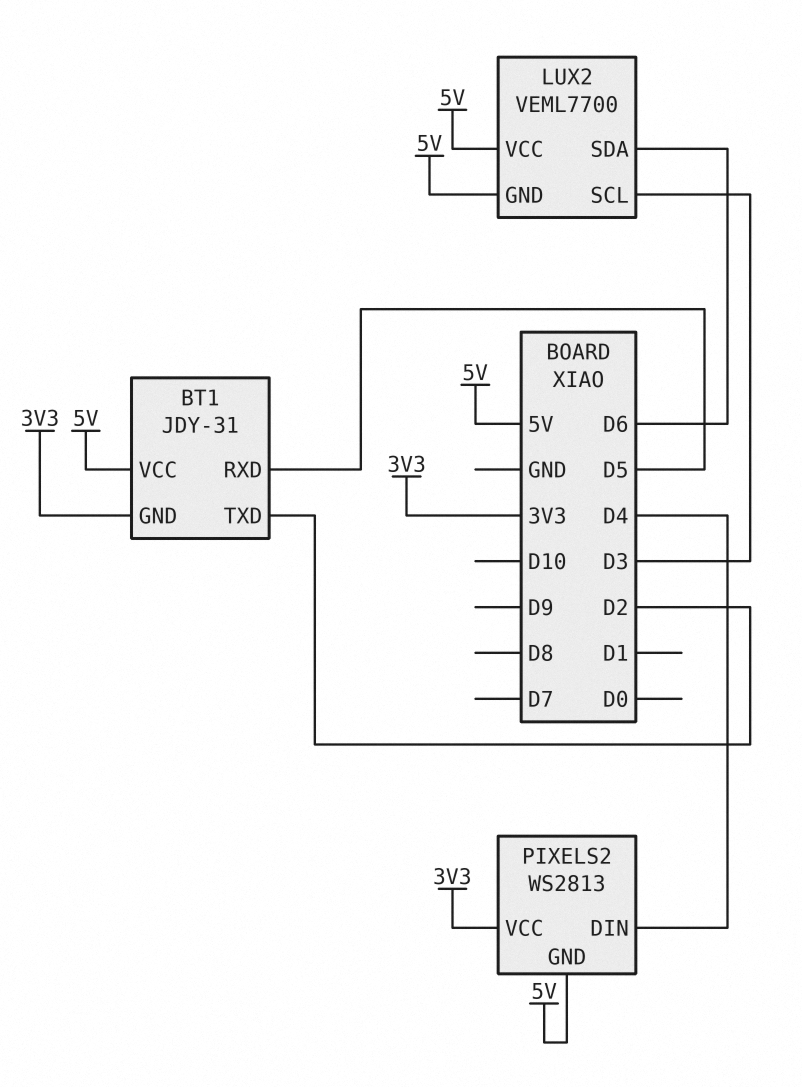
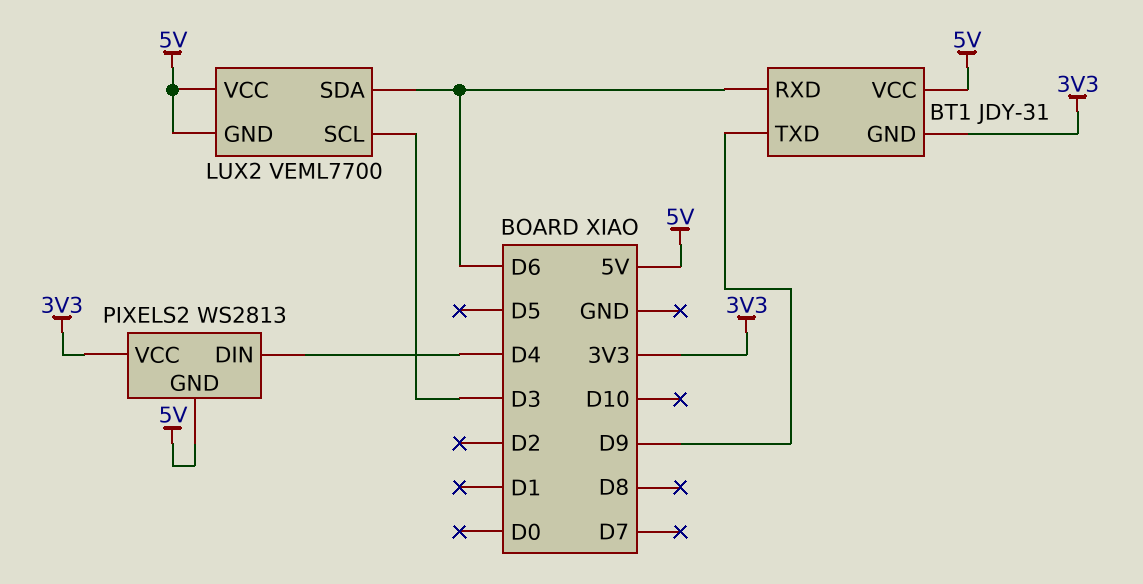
BT1 pin RXD: D5 -> D6
BT1 pin TXD: D2 -> D9

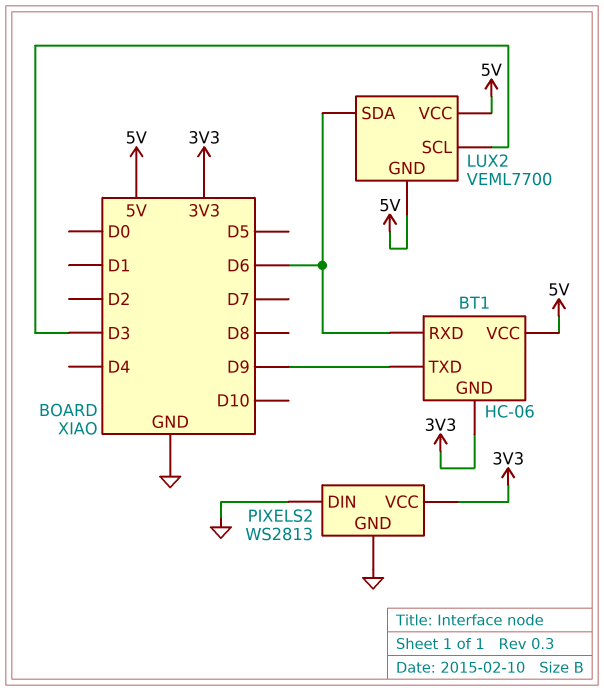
BT1: JDY-31 -> HC-06
PIXELS2 pin DIN: D4 -> GND
PIXELS2 pin GND: 5V -> GND

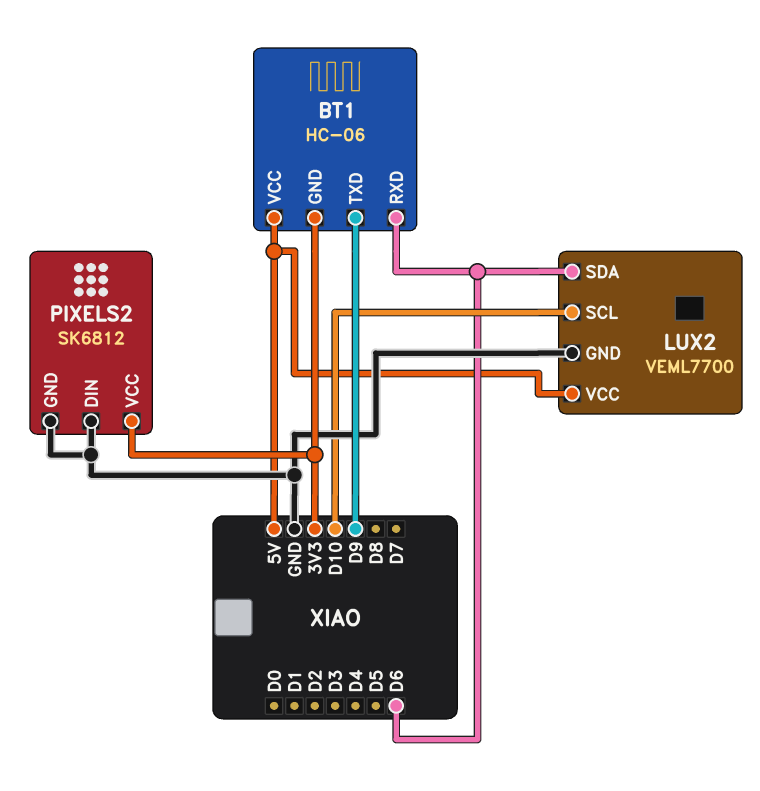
LUX2 pin GND: 5V -> GND
LUX2 pin SCL: D3 -> D10
PIXELS2: WS2813 -> SK6812

